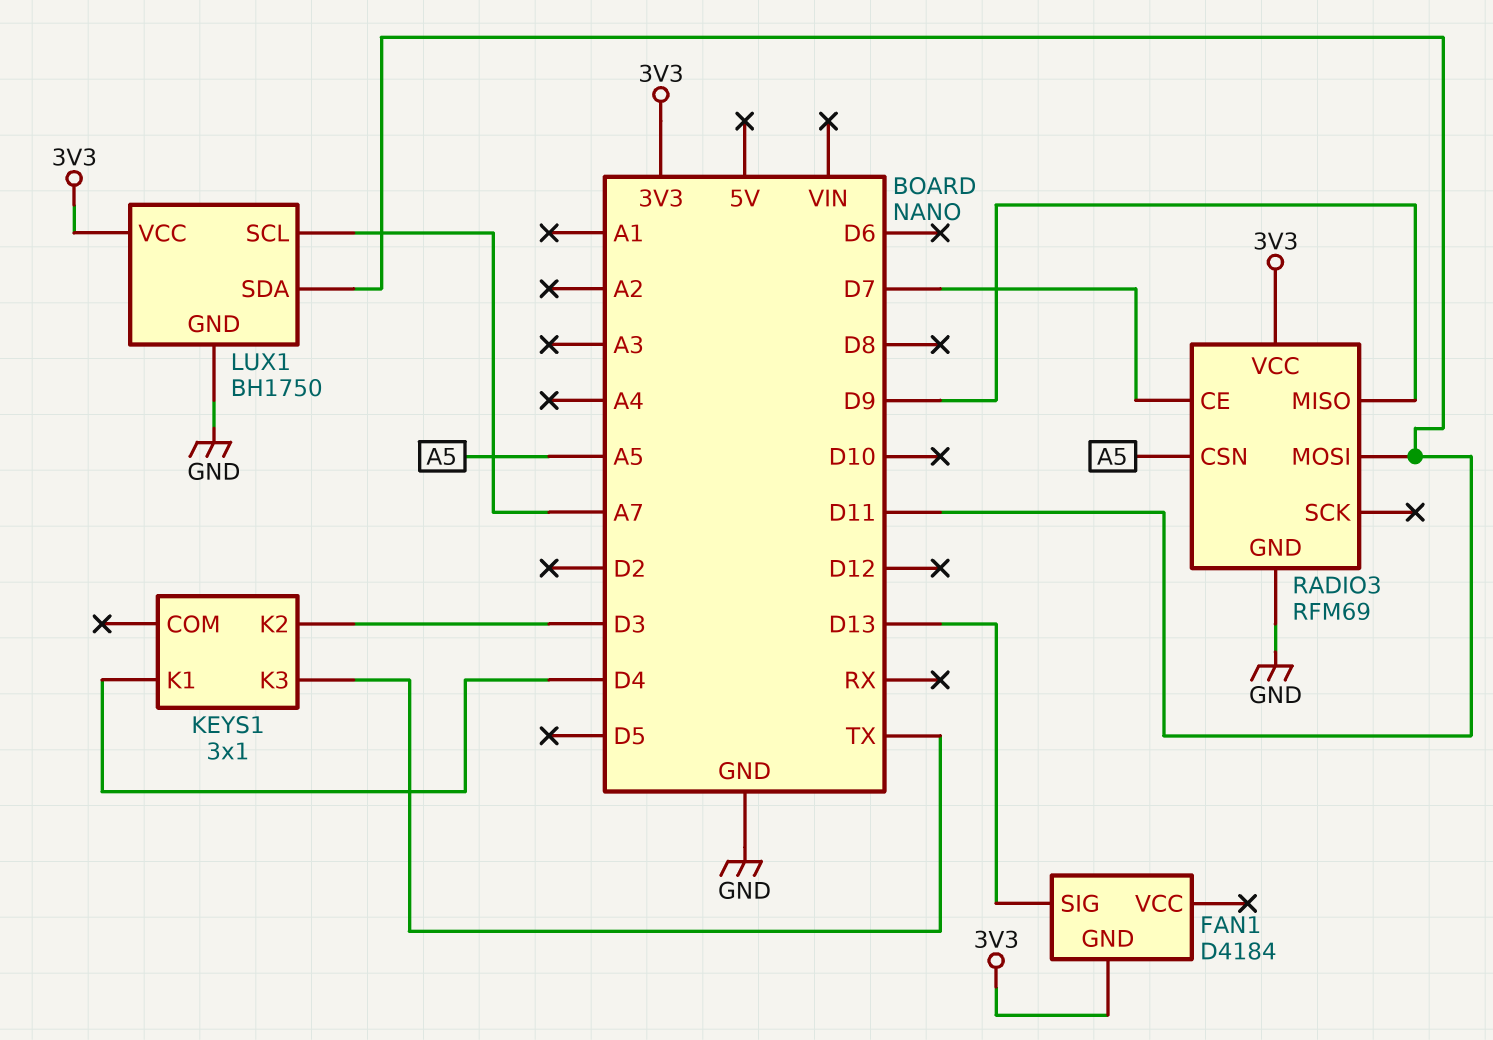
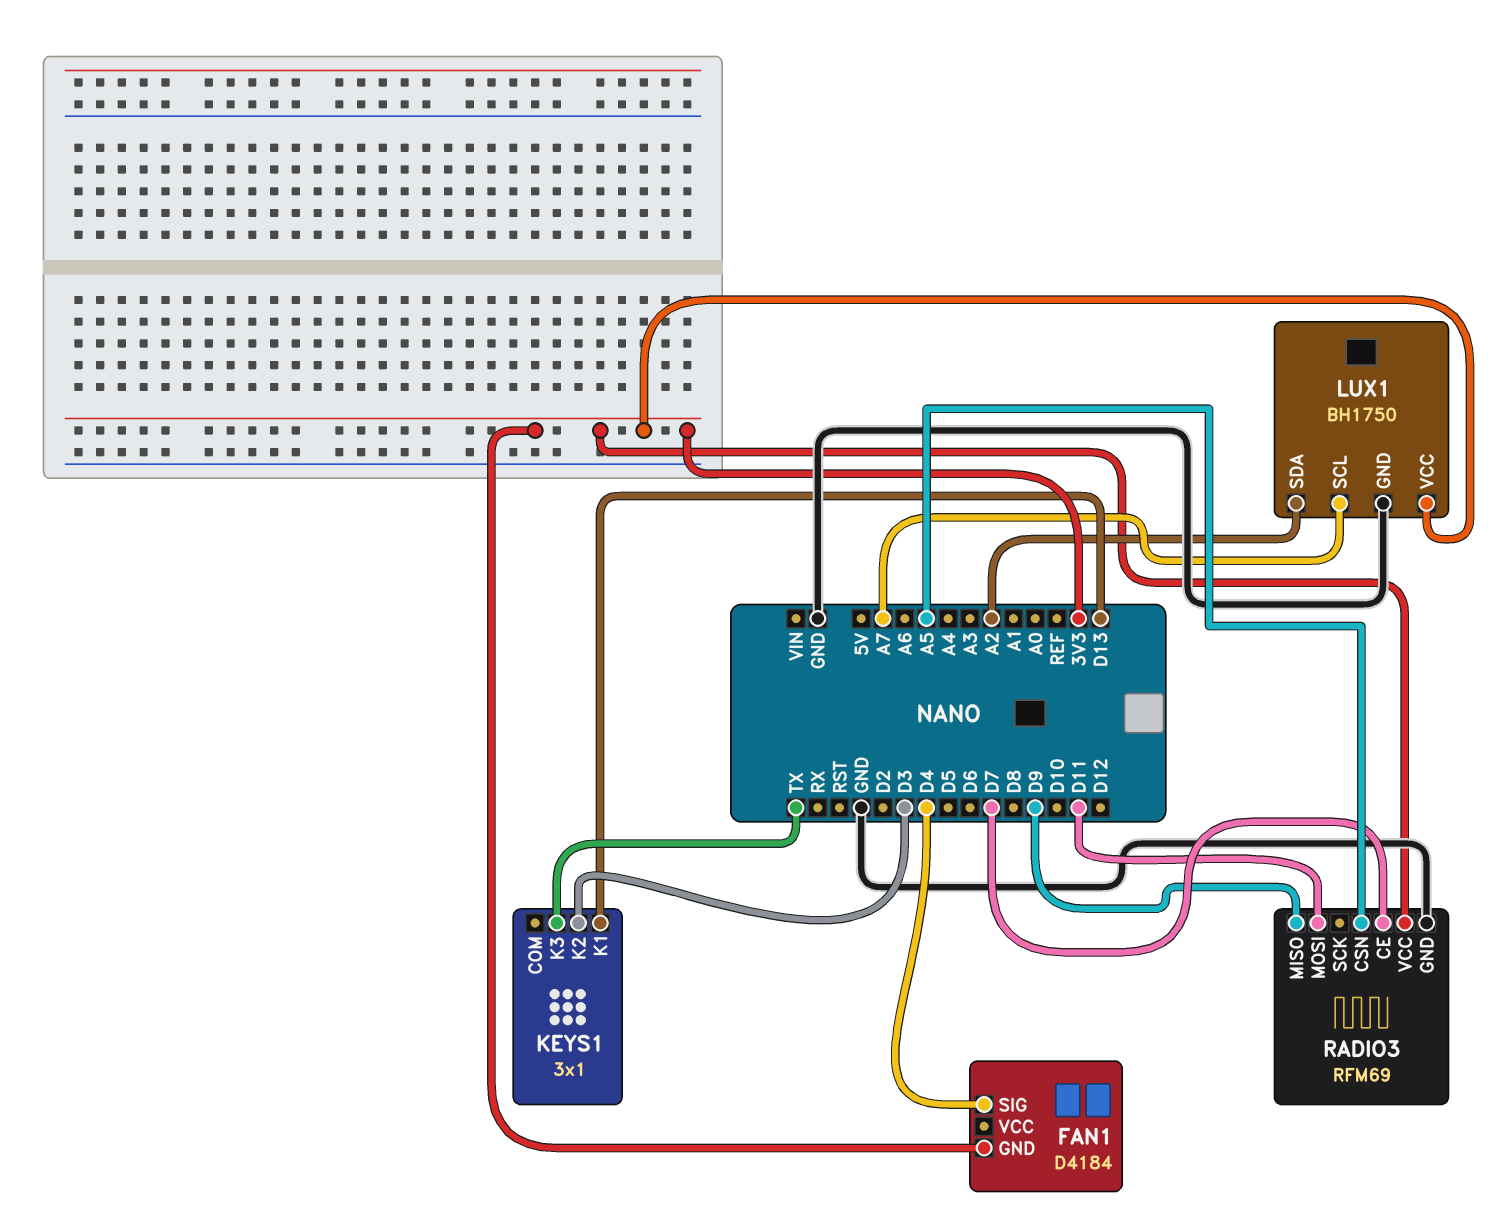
FAN1 pin SIG: D13 -> D4
KEYS1 pin K1: D4 -> D13
LUX1 pin SDA: D11 -> A2

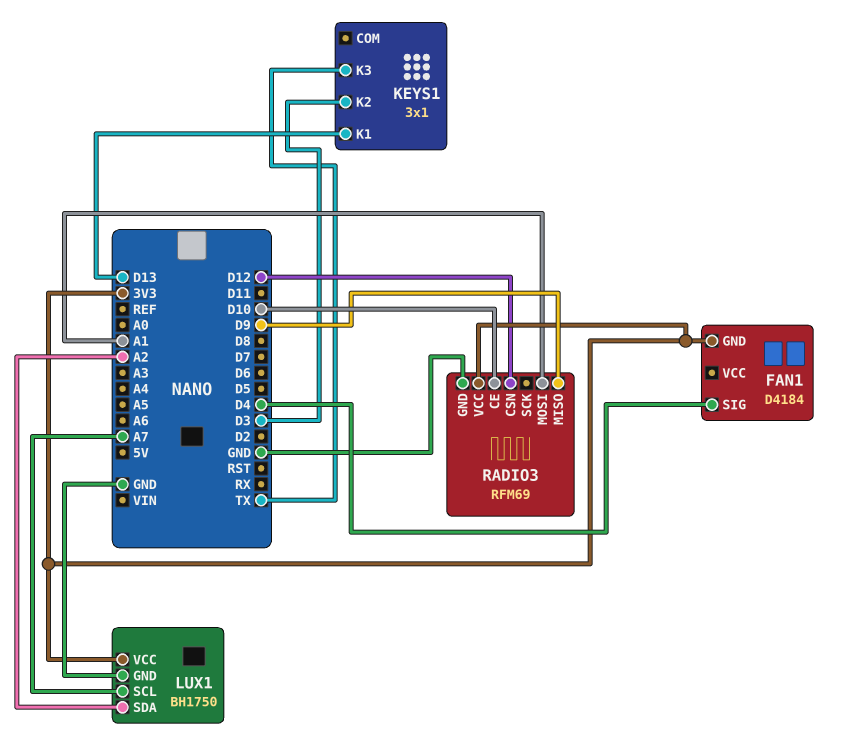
RADIO3 pin CE: D7 -> D10
RADIO3 pin CSN: A5 -> D12
RADIO3 pin MOSI: D11 -> A1

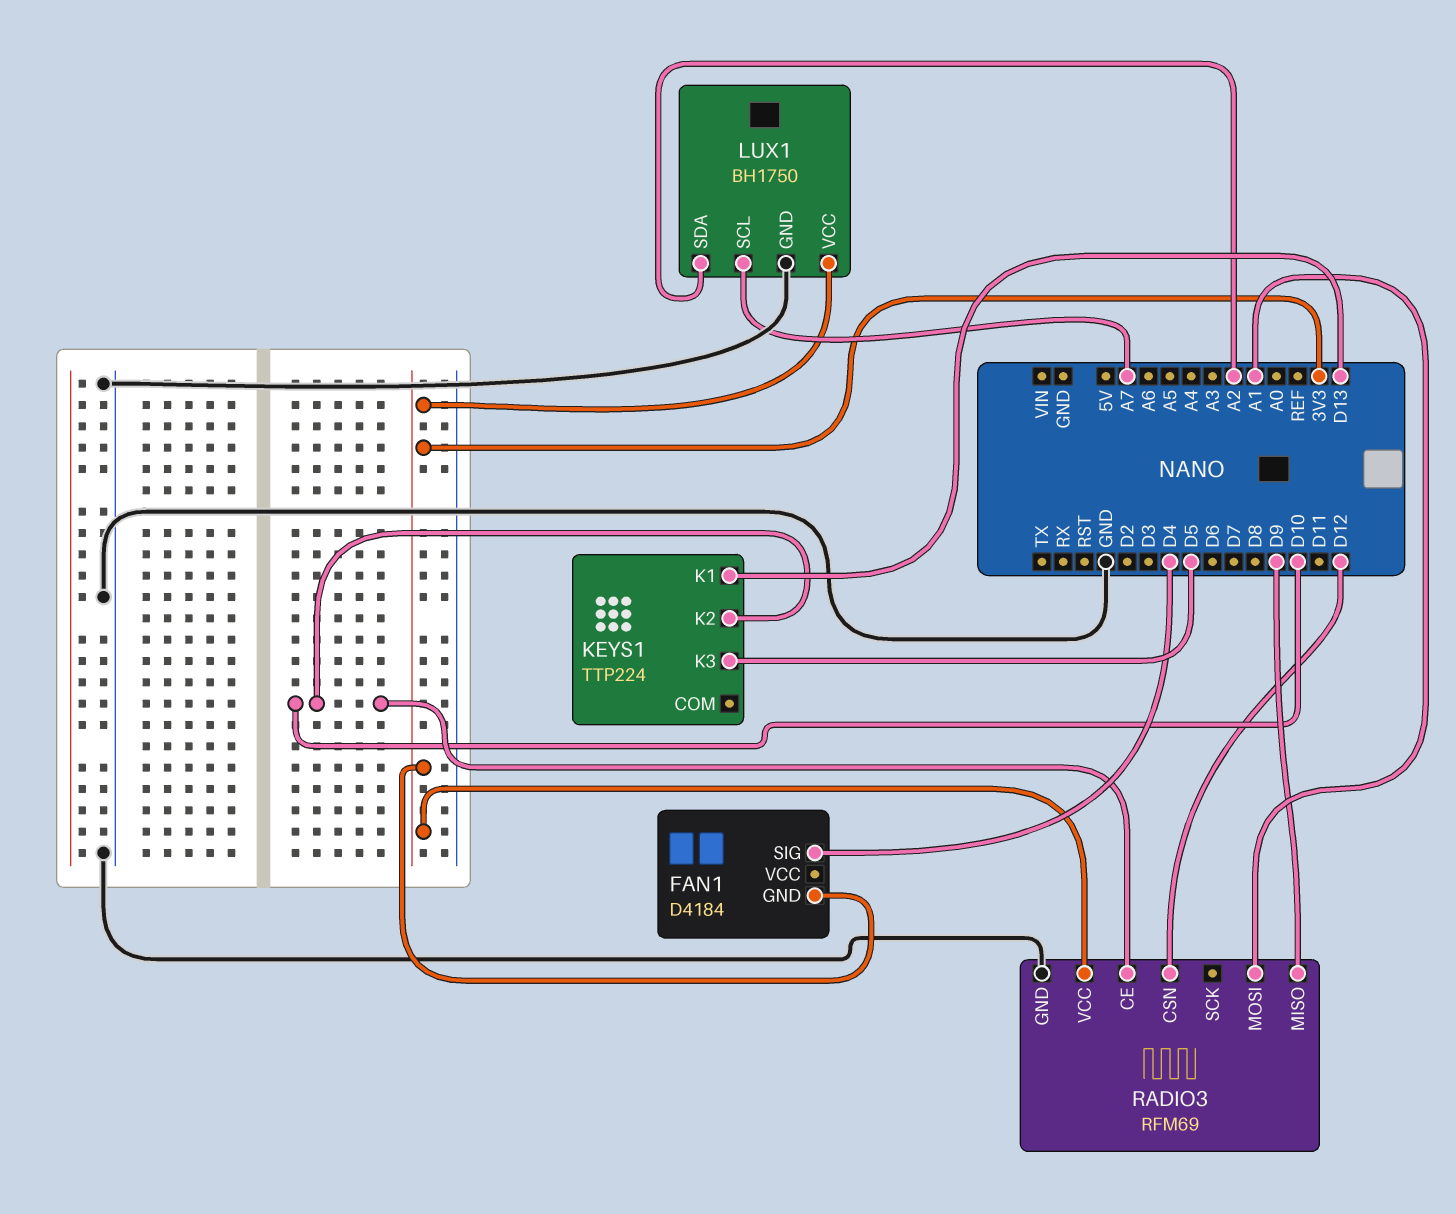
KEYS1: 3x1 -> TTP224
KEYS1 pin K2: D3 -> D10
KEYS1 pin K3: TX -> D5

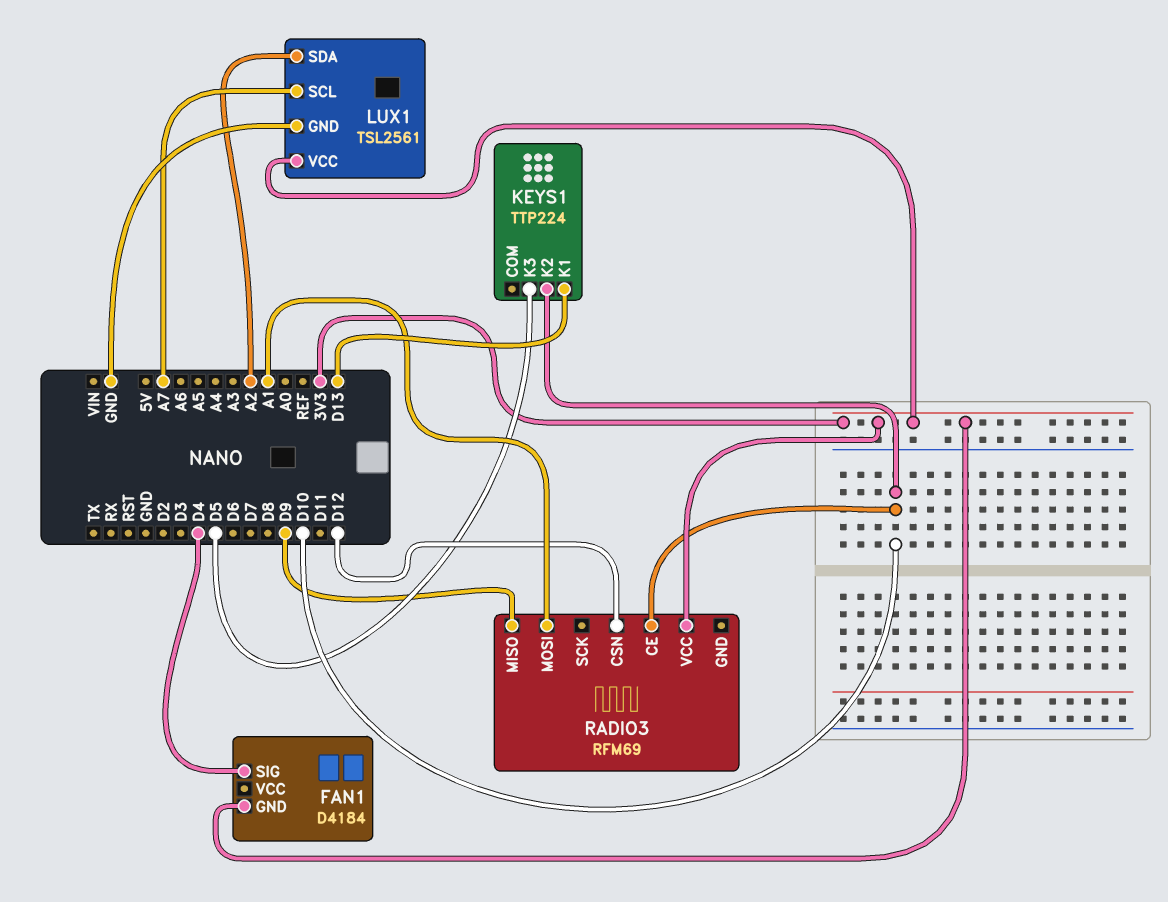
LUX1: BH1750 -> TSL2561
RADIO3 pin GND: GND -> none

